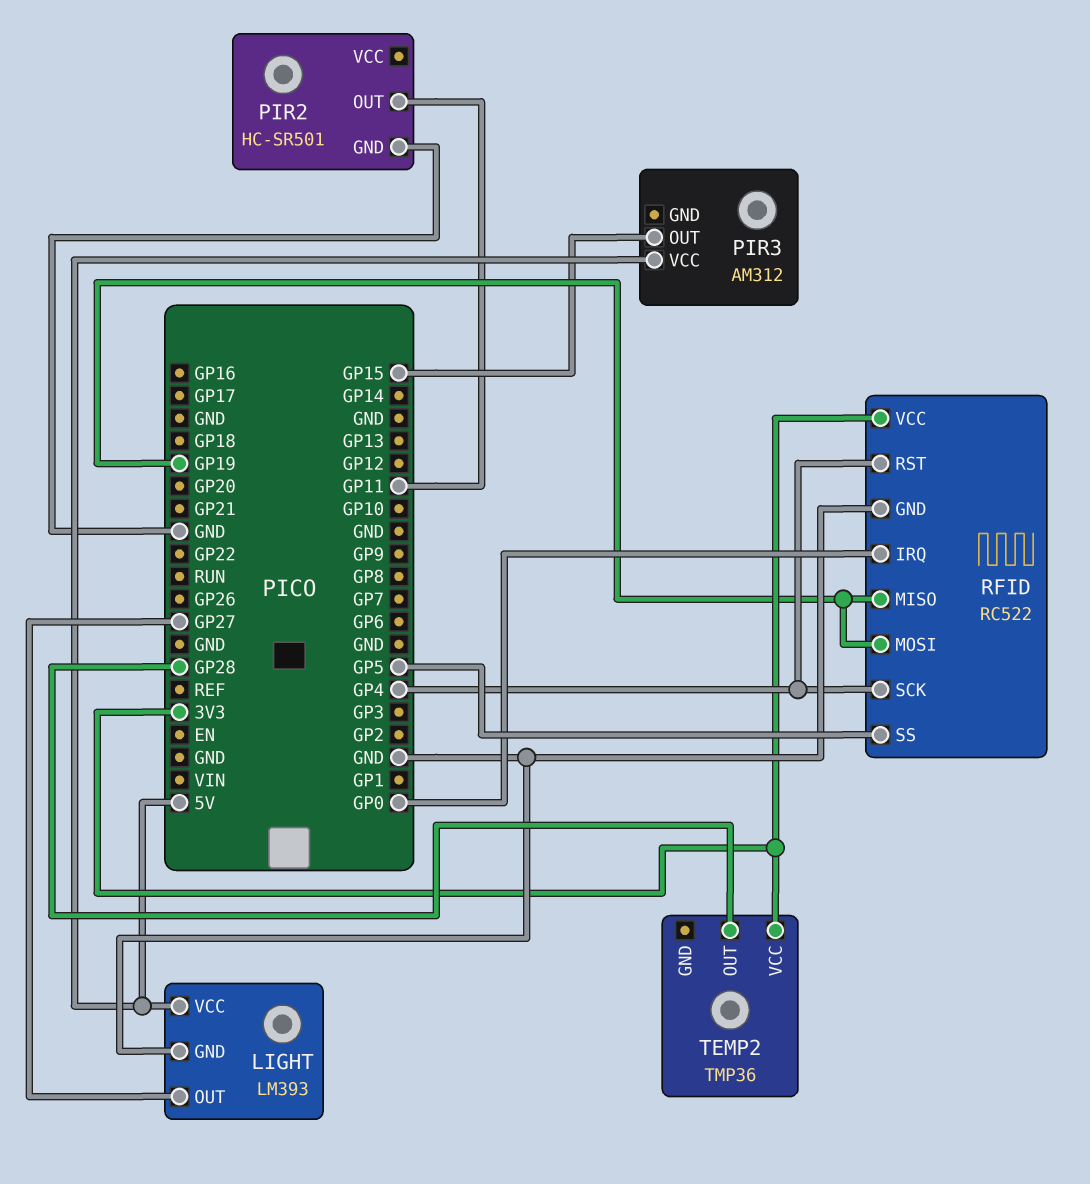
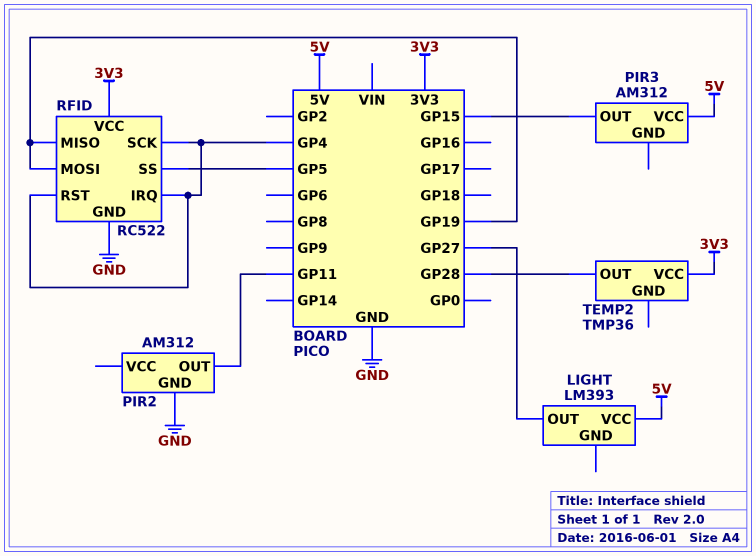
LIGHT pin GND: GND -> none
PIR2: HC-SR501 -> AM312
RFID pin IRQ: GP0 -> GP4

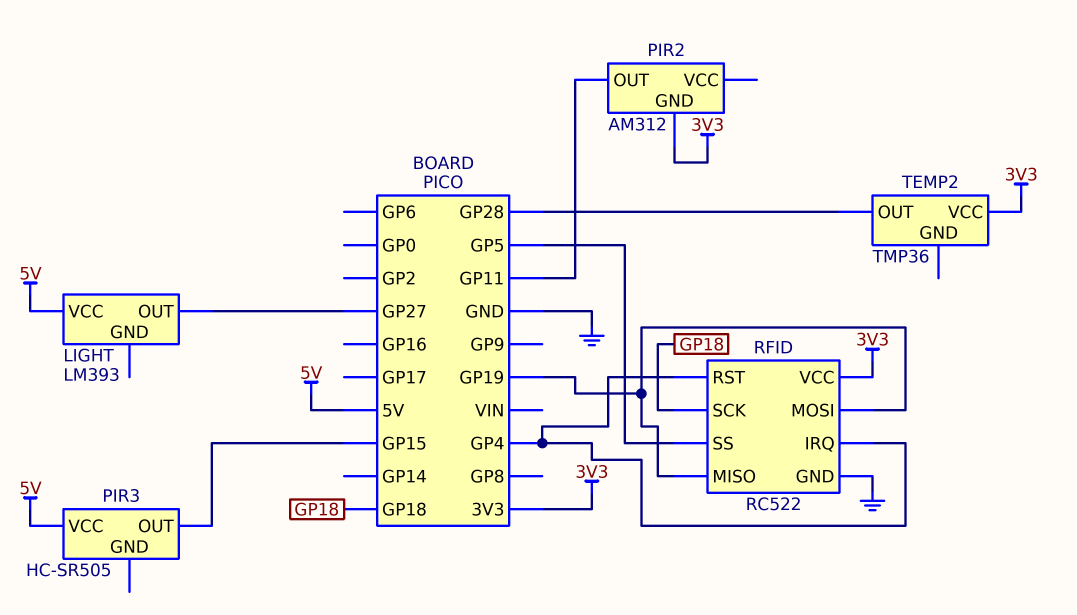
PIR2 pin GND: GND -> 3V3
PIR3: AM312 -> HC-SR505
RFID pin SCK: GP4 -> GP18

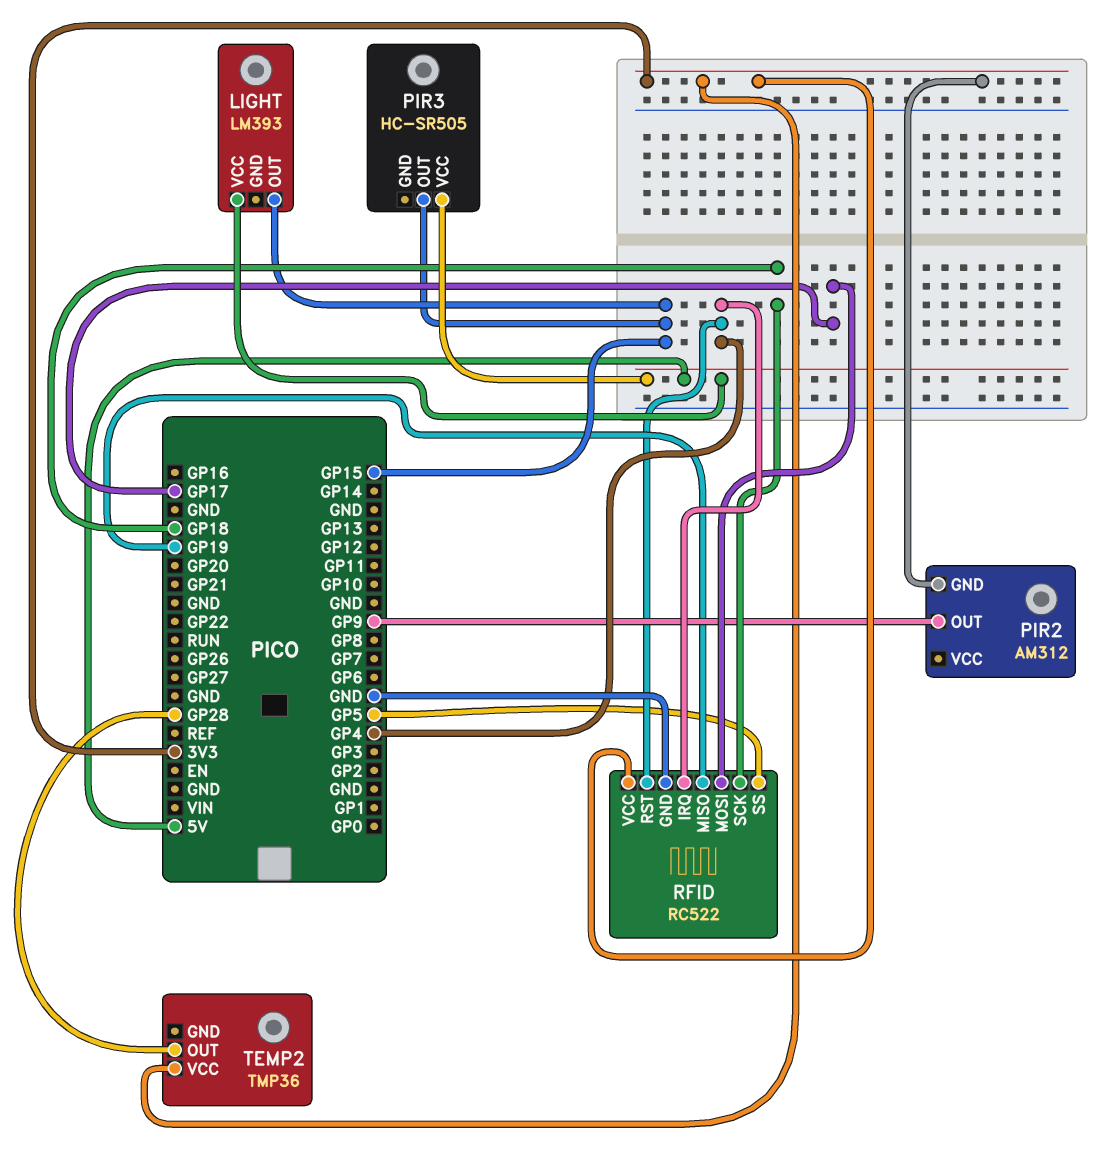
LIGHT pin OUT: GP27 -> GP15
PIR2 pin OUT: GP11 -> GP9
RFID pin MOSI: GP19 -> GP17

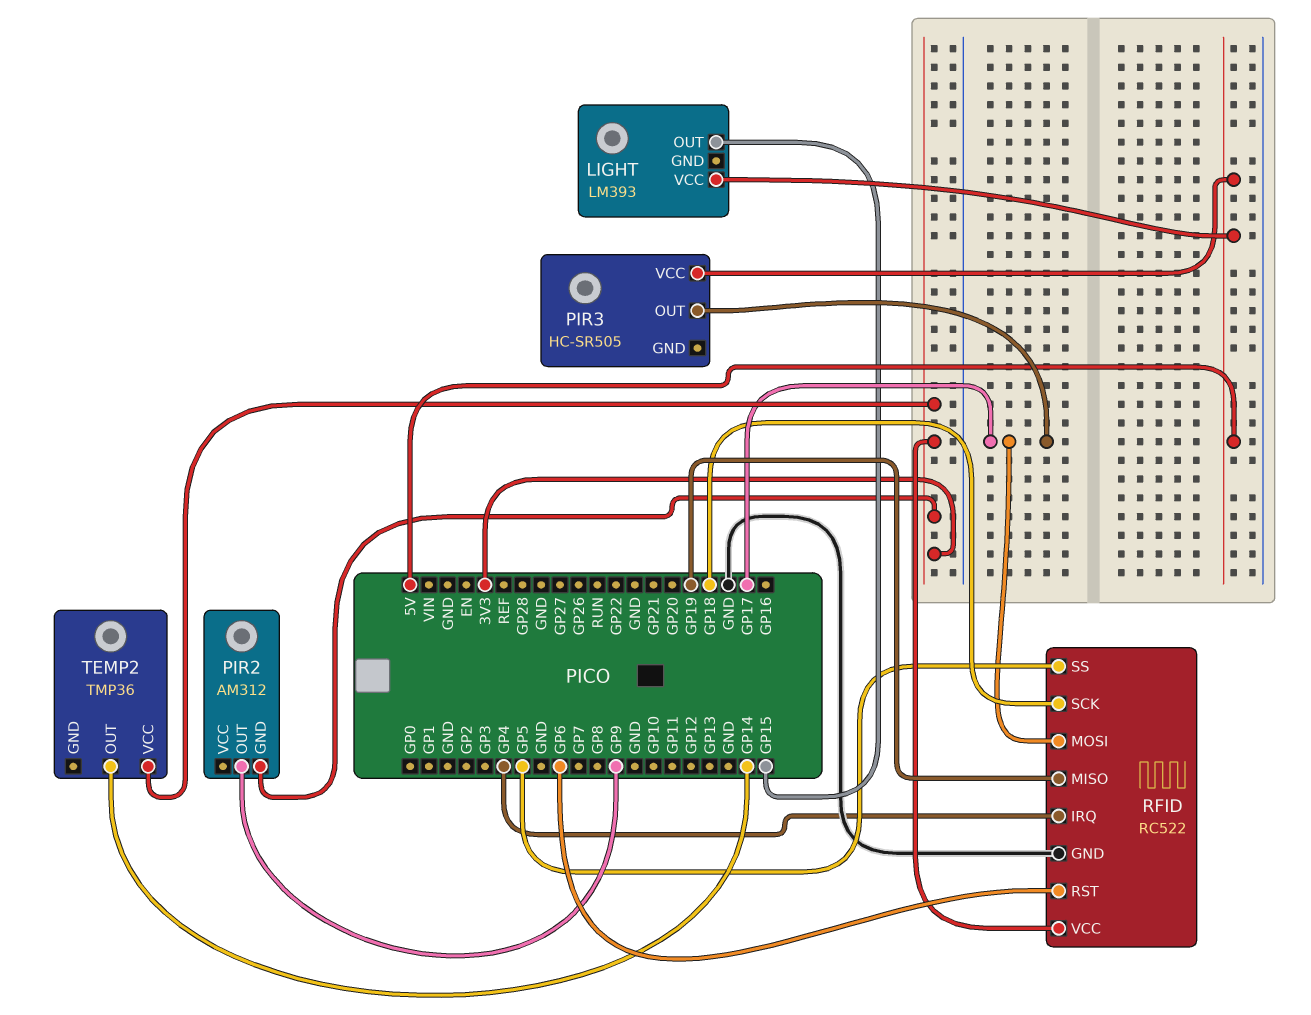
PIR3 pin OUT: GP15 -> GP17
RFID pin RST: GP4 -> GP6
TEMP2 pin OUT: GP28 -> GP14

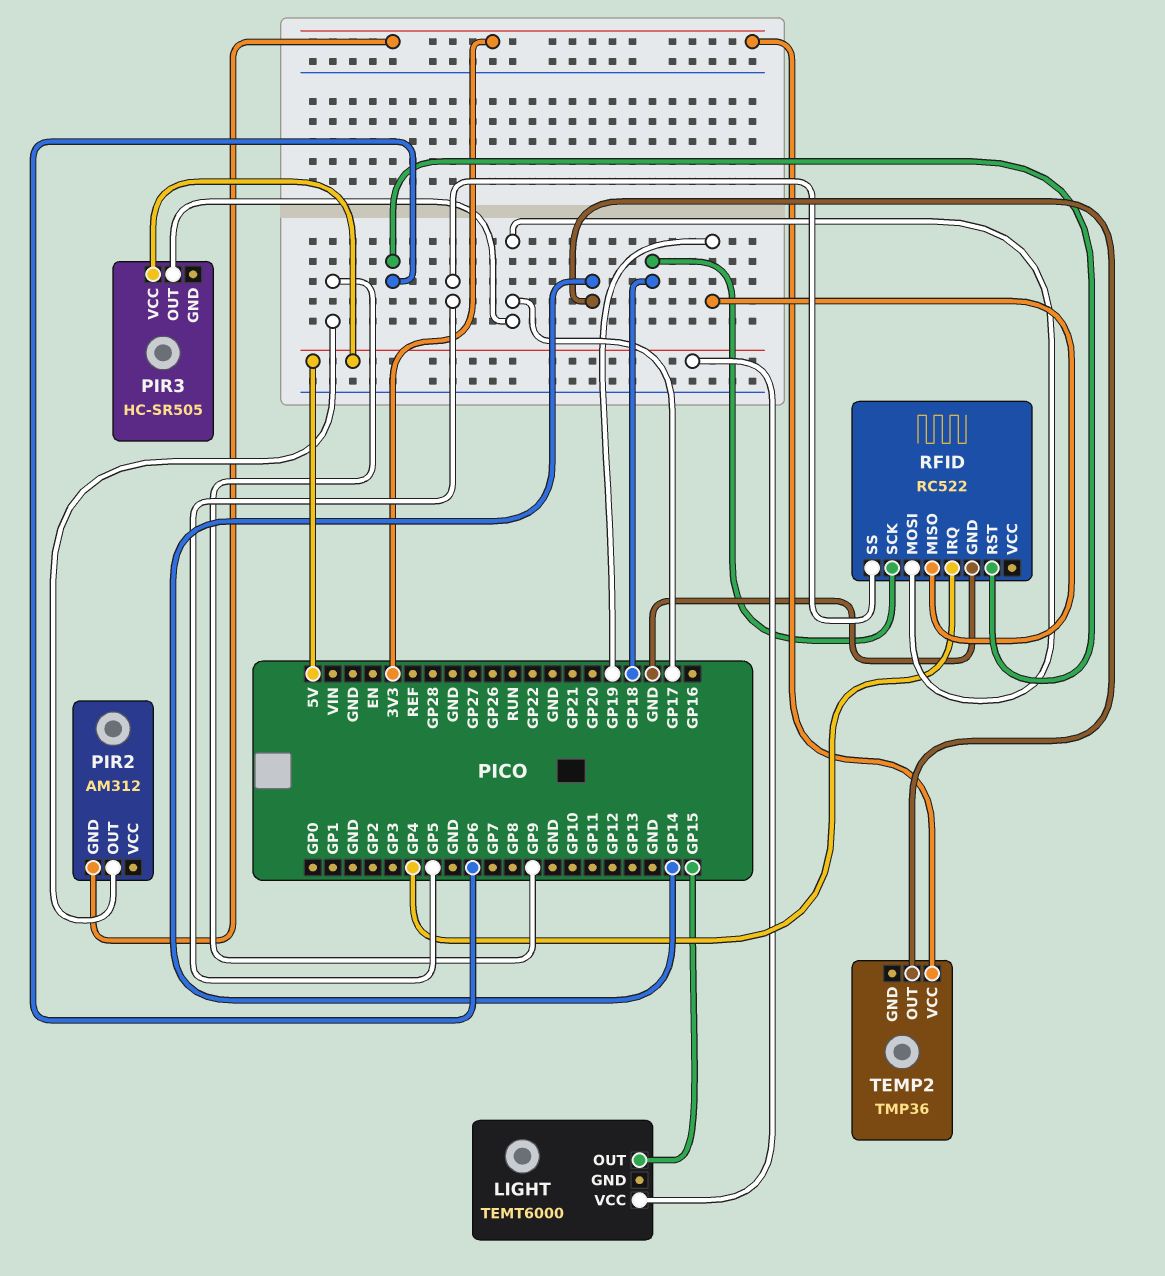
LIGHT: LM393 -> TEMT6000
RFID pin VCC: 3V3 -> none

